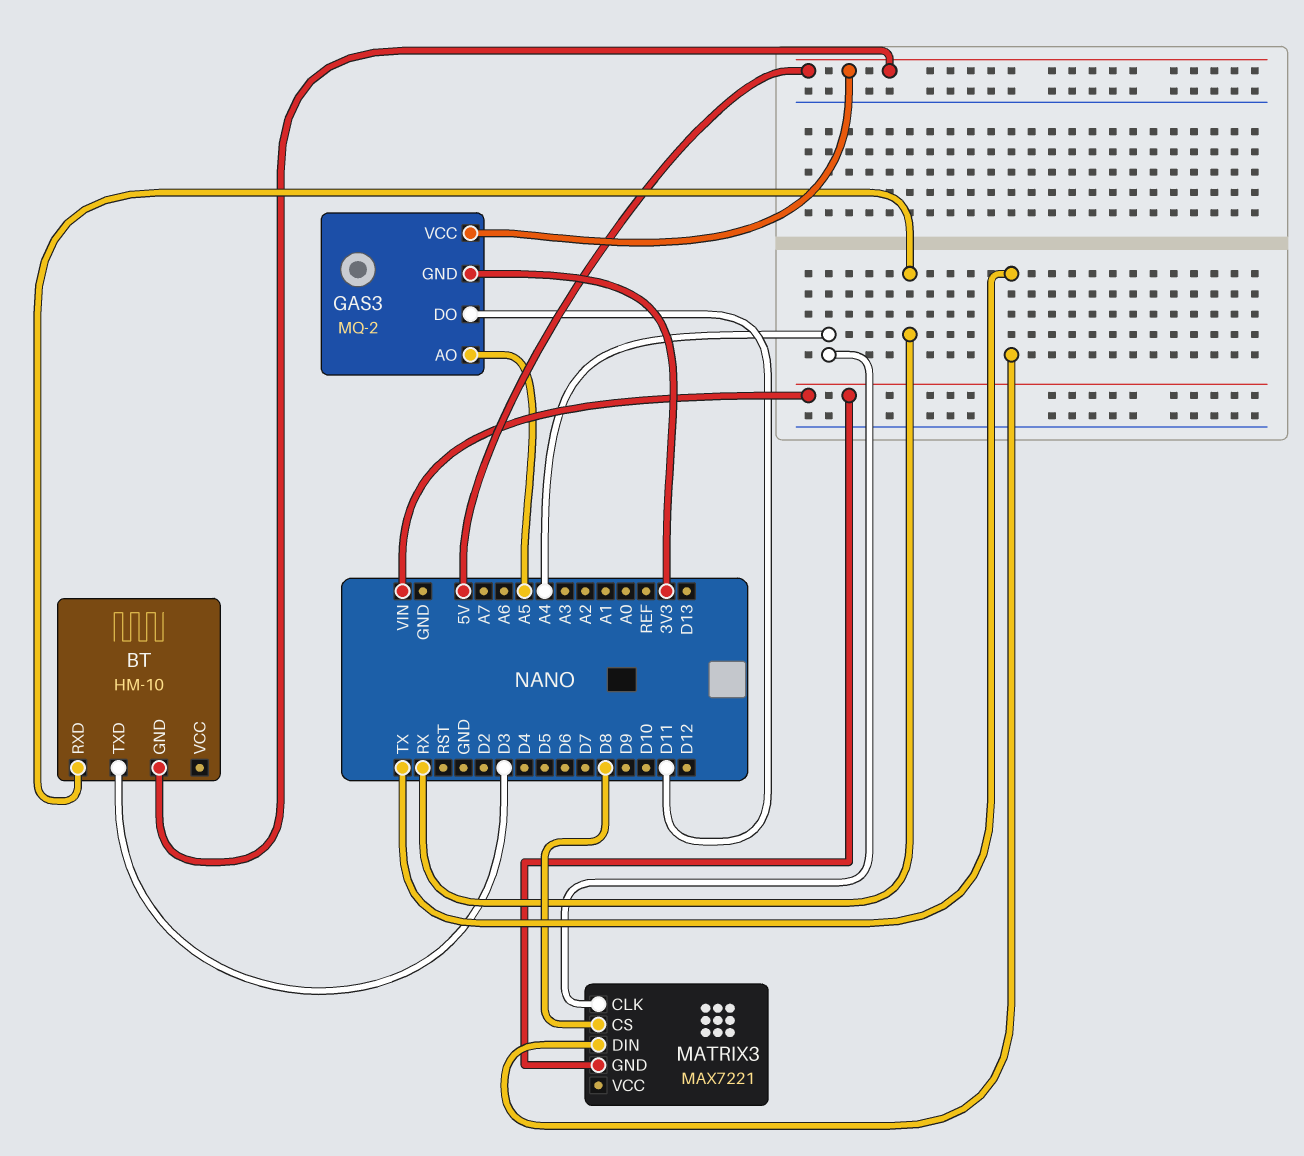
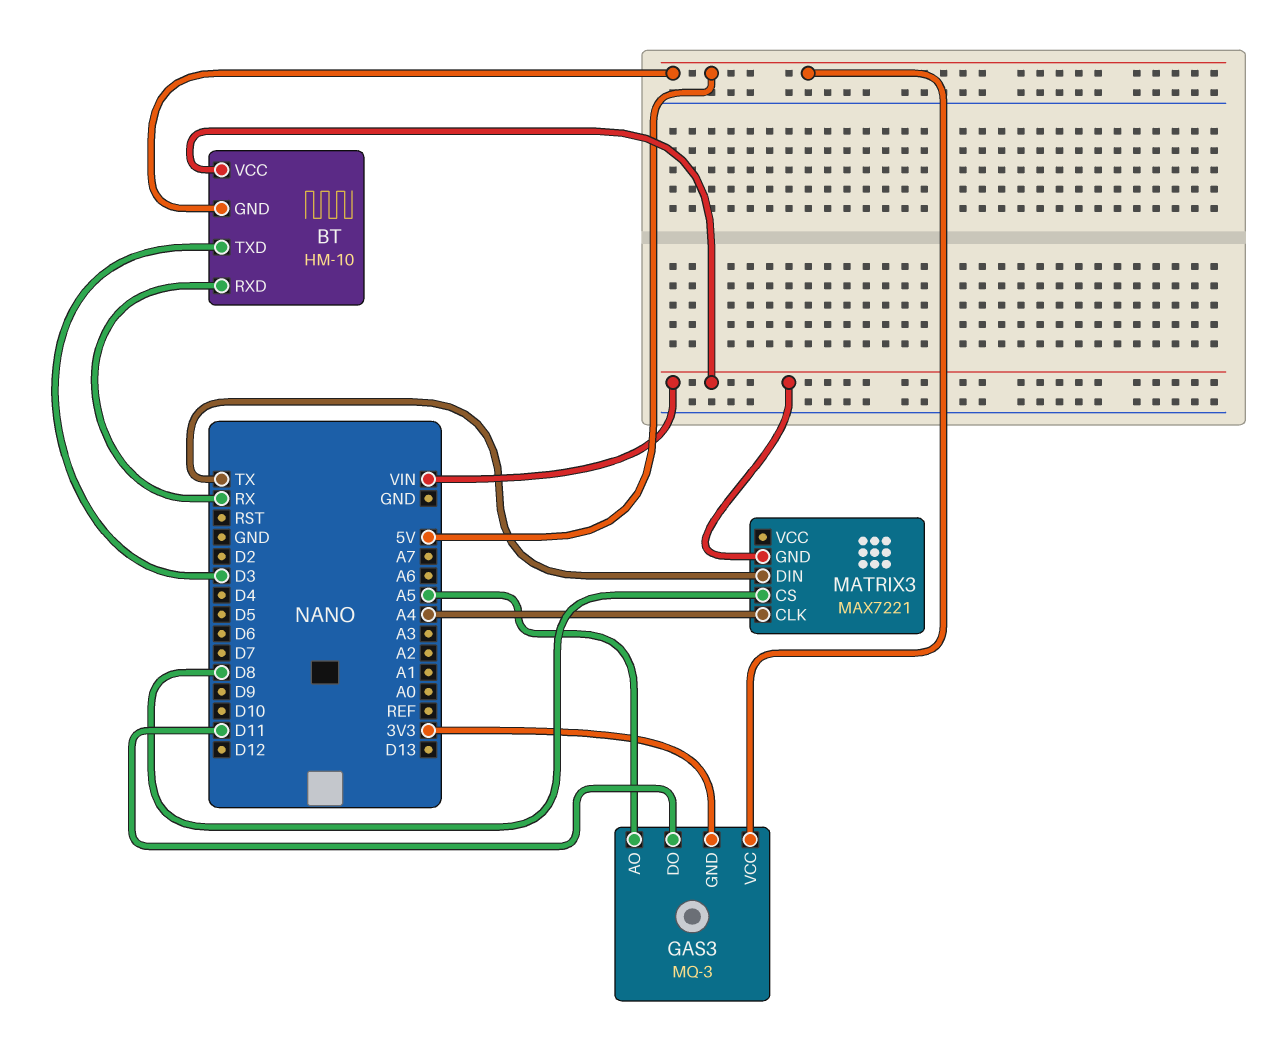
BT pin VCC: none -> VIN
GAS3: MQ-2 -> MQ-3

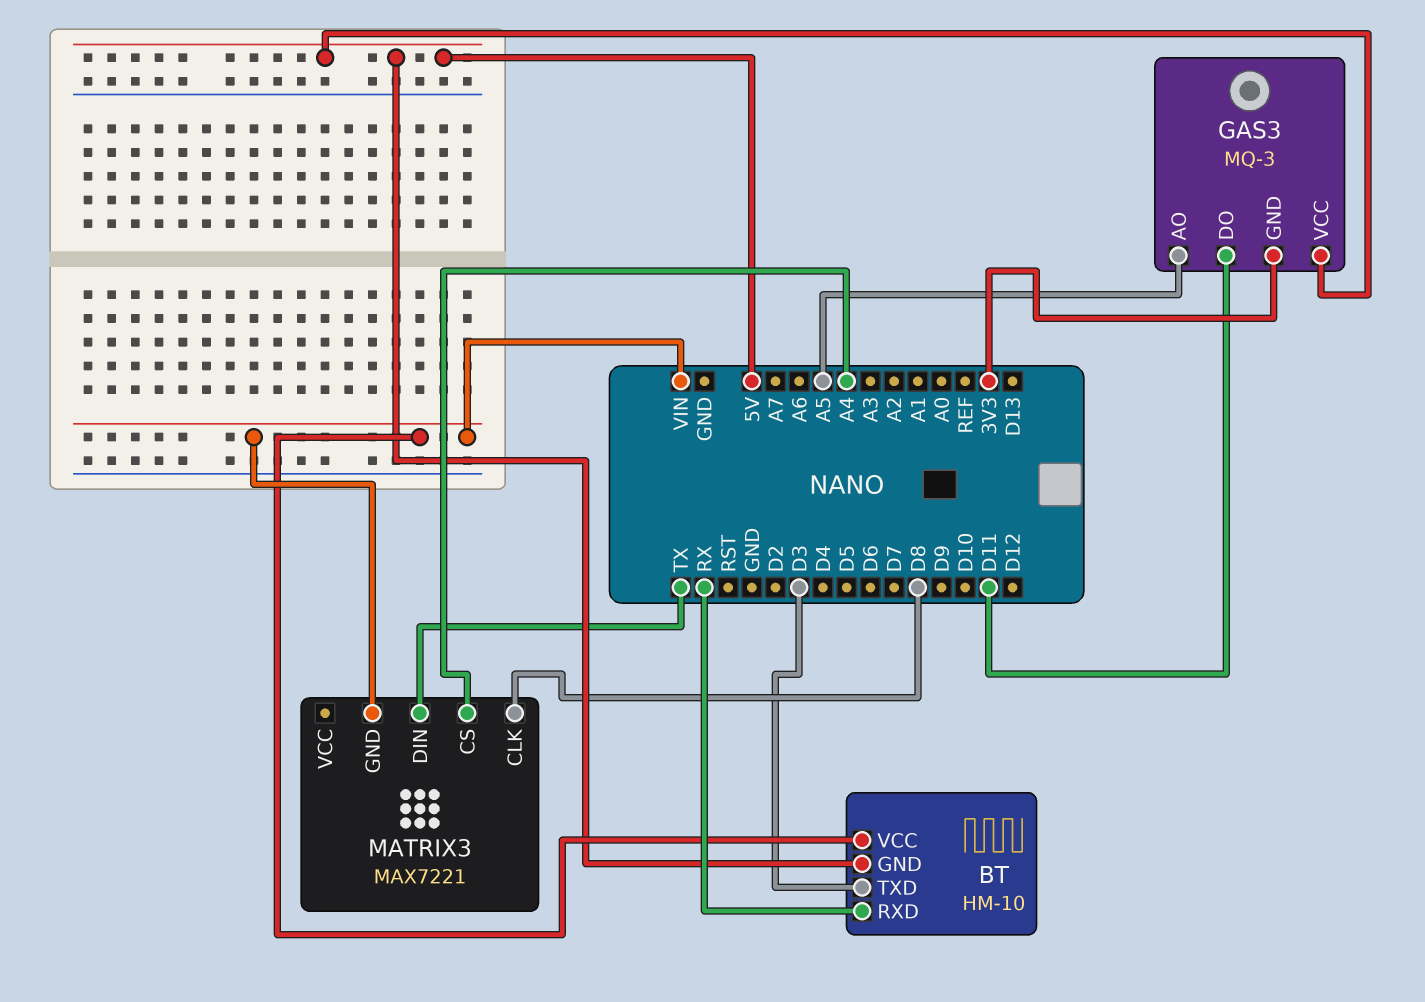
MATRIX3 pin CLK: A4 -> D8
MATRIX3 pin CS: D8 -> A4

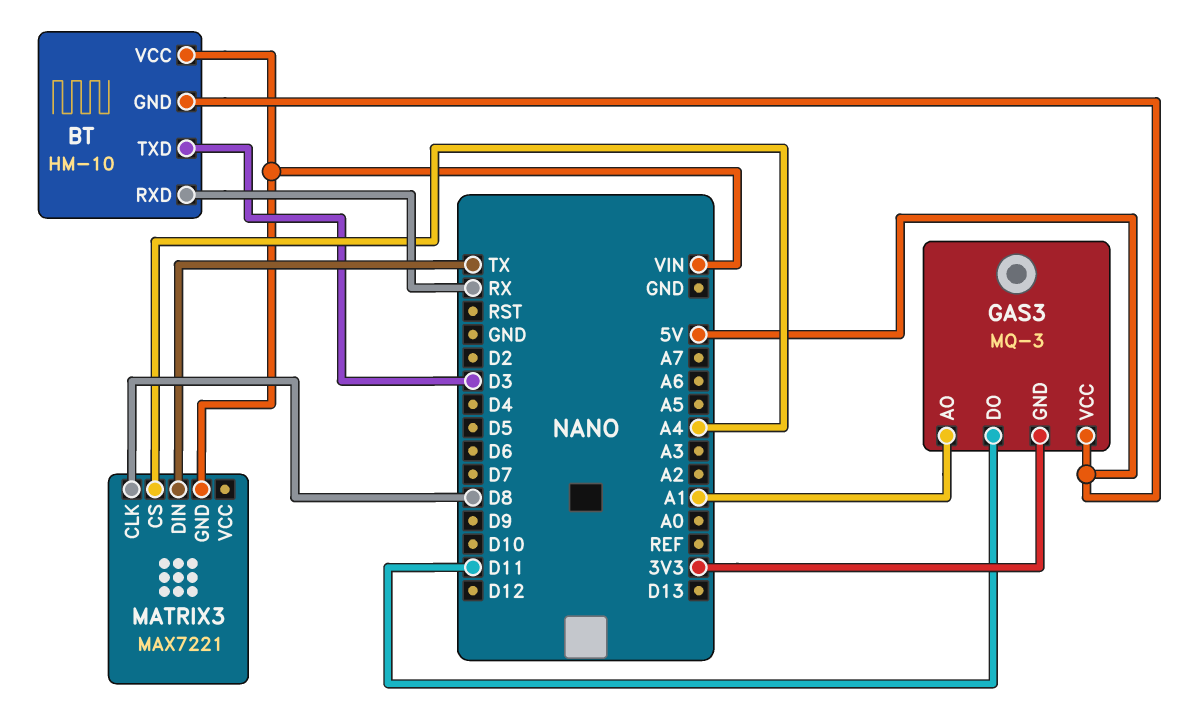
GAS3 pin AO: A5 -> A1

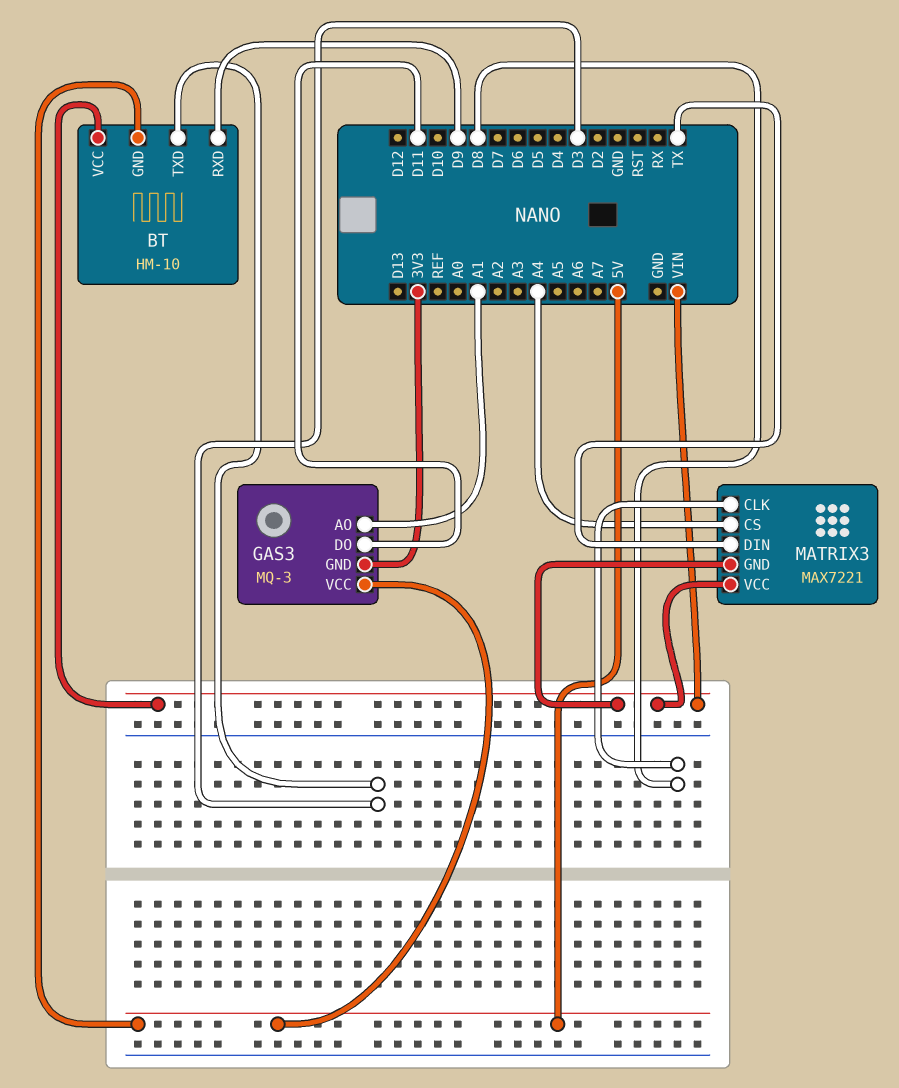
BT pin RXD: RX -> D9
MATRIX3 pin VCC: none -> VIN

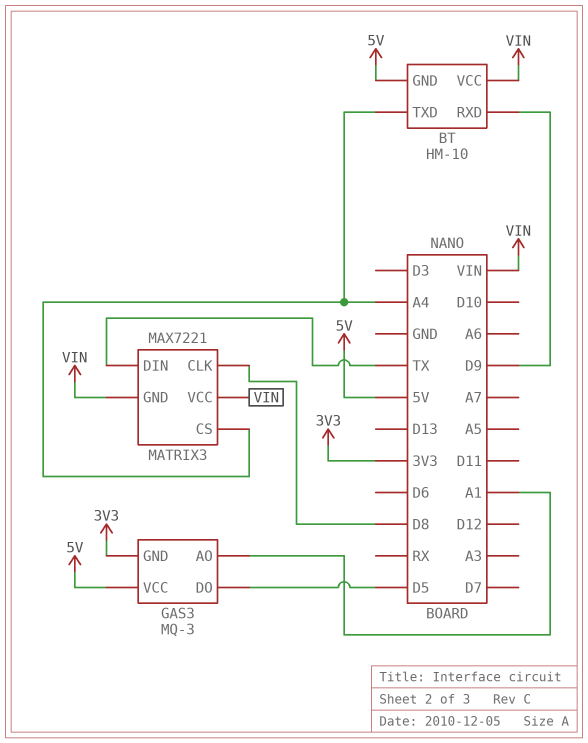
BT pin TXD: D3 -> A4
GAS3 pin DO: D11 -> D5

